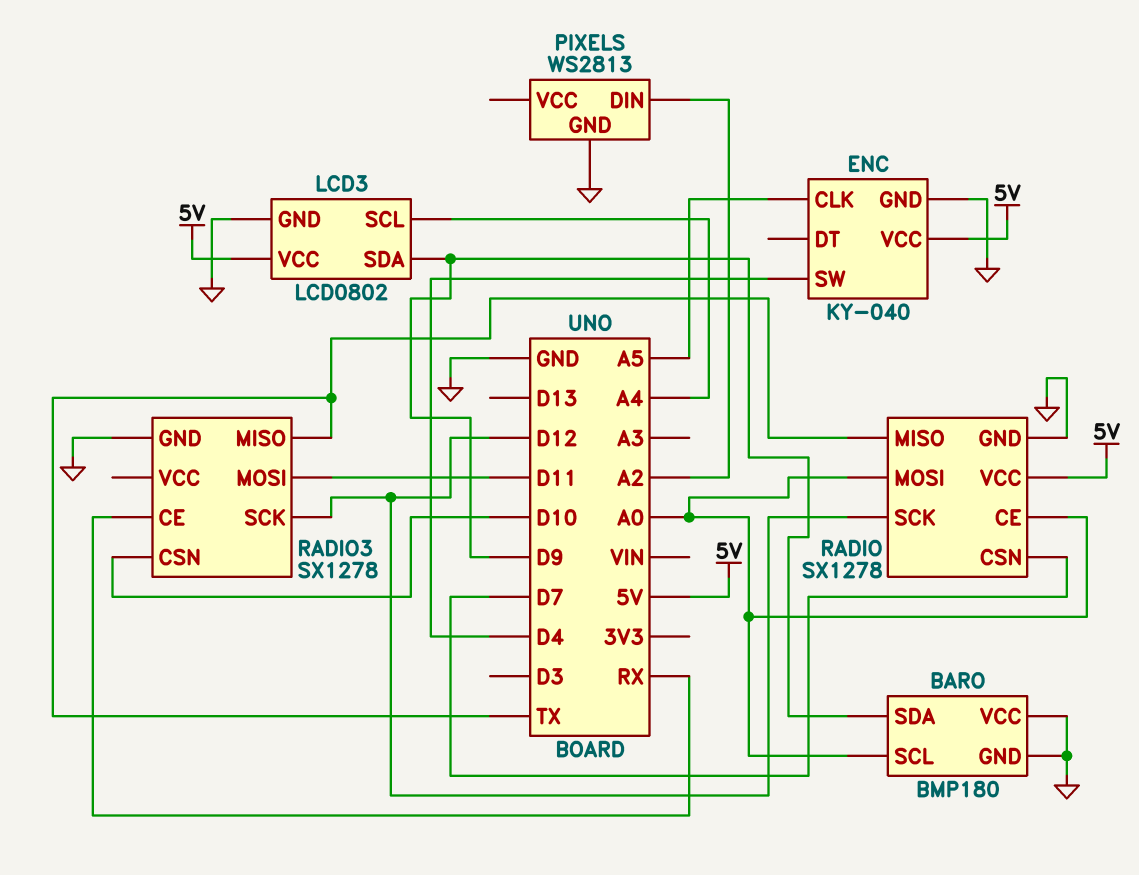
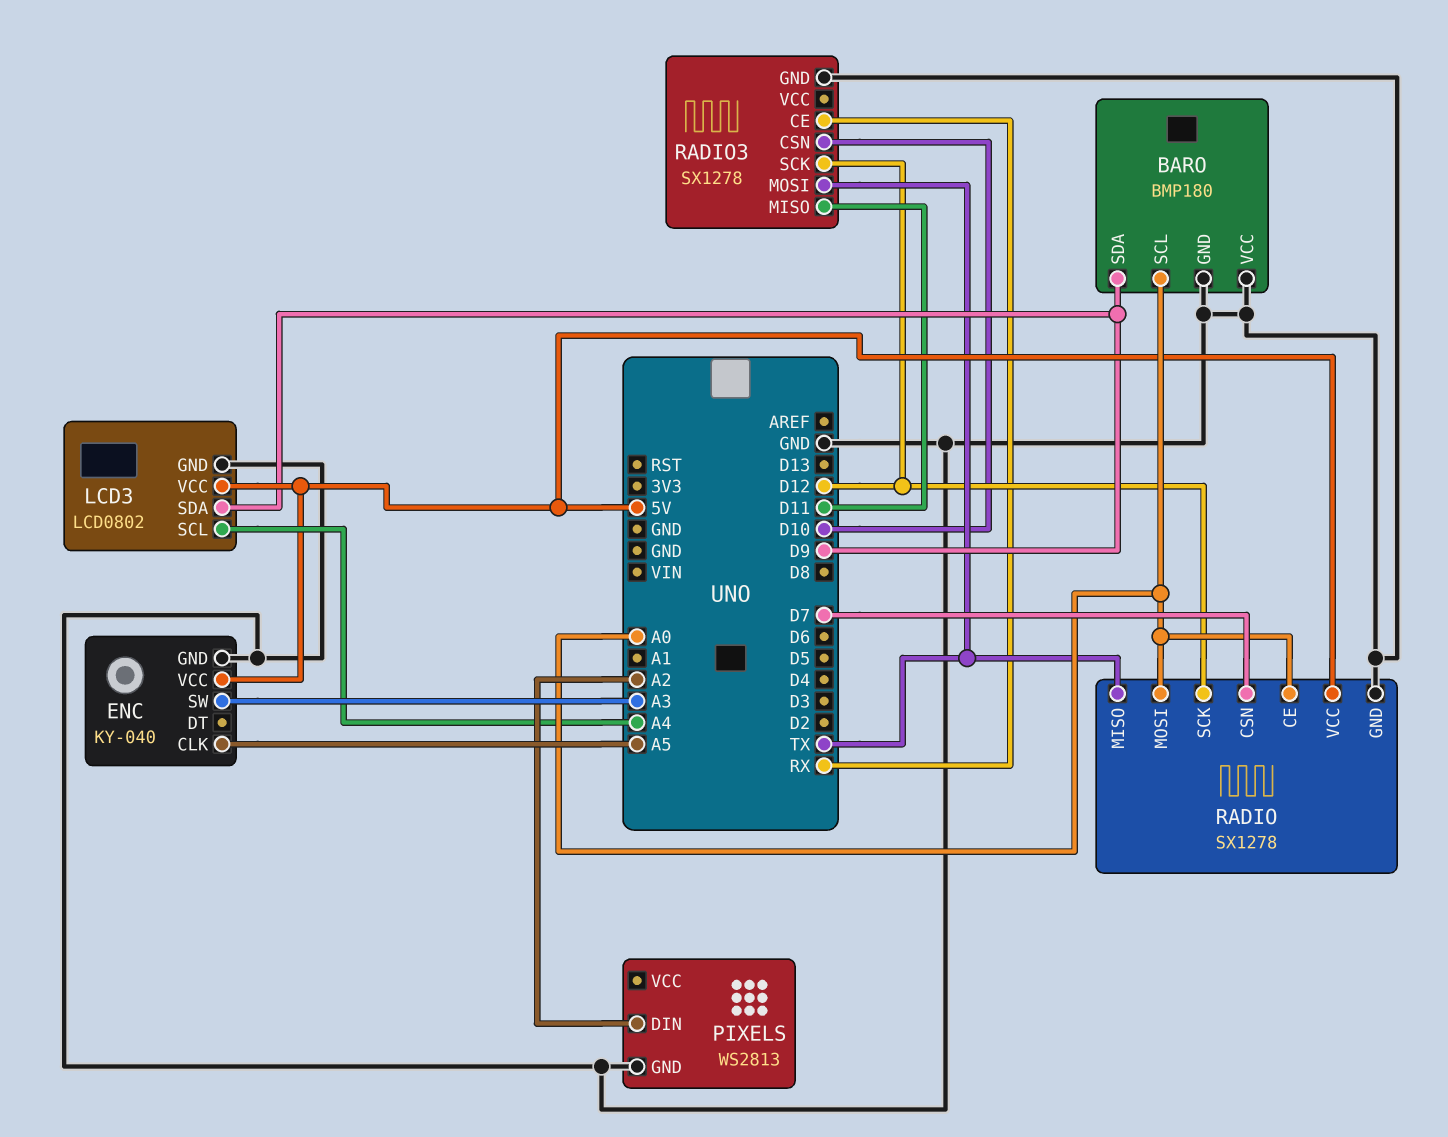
ENC pin SW: D4 -> A3
RADIO3 pin MISO: TX -> D11
RADIO3 pin MOSI: D11 -> TX

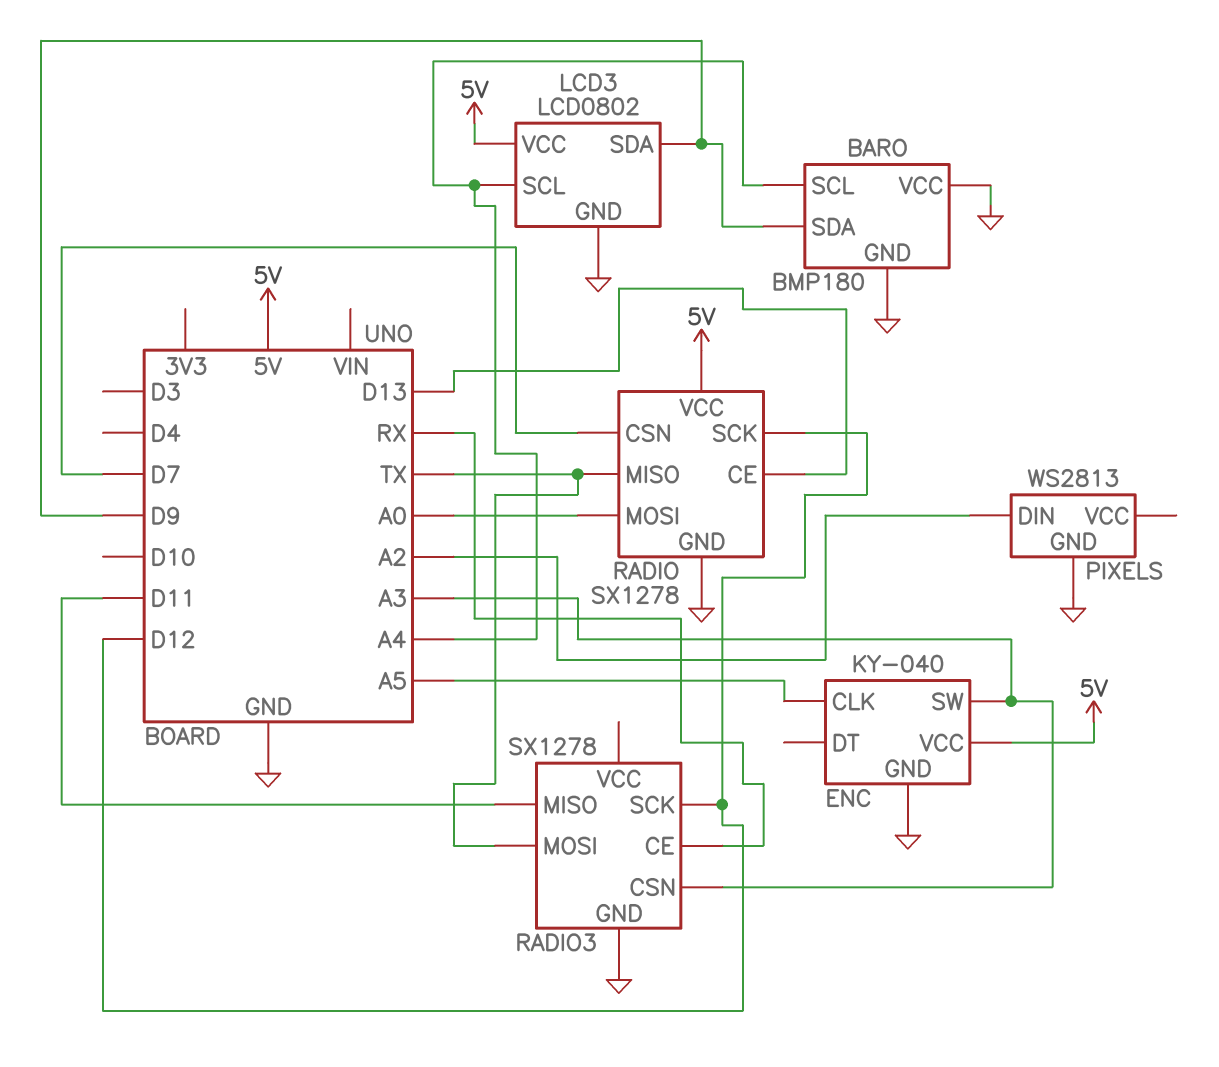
BARO pin SCL: A0 -> A4
RADIO pin CE: A0 -> D13
RADIO3 pin CSN: D10 -> A3

